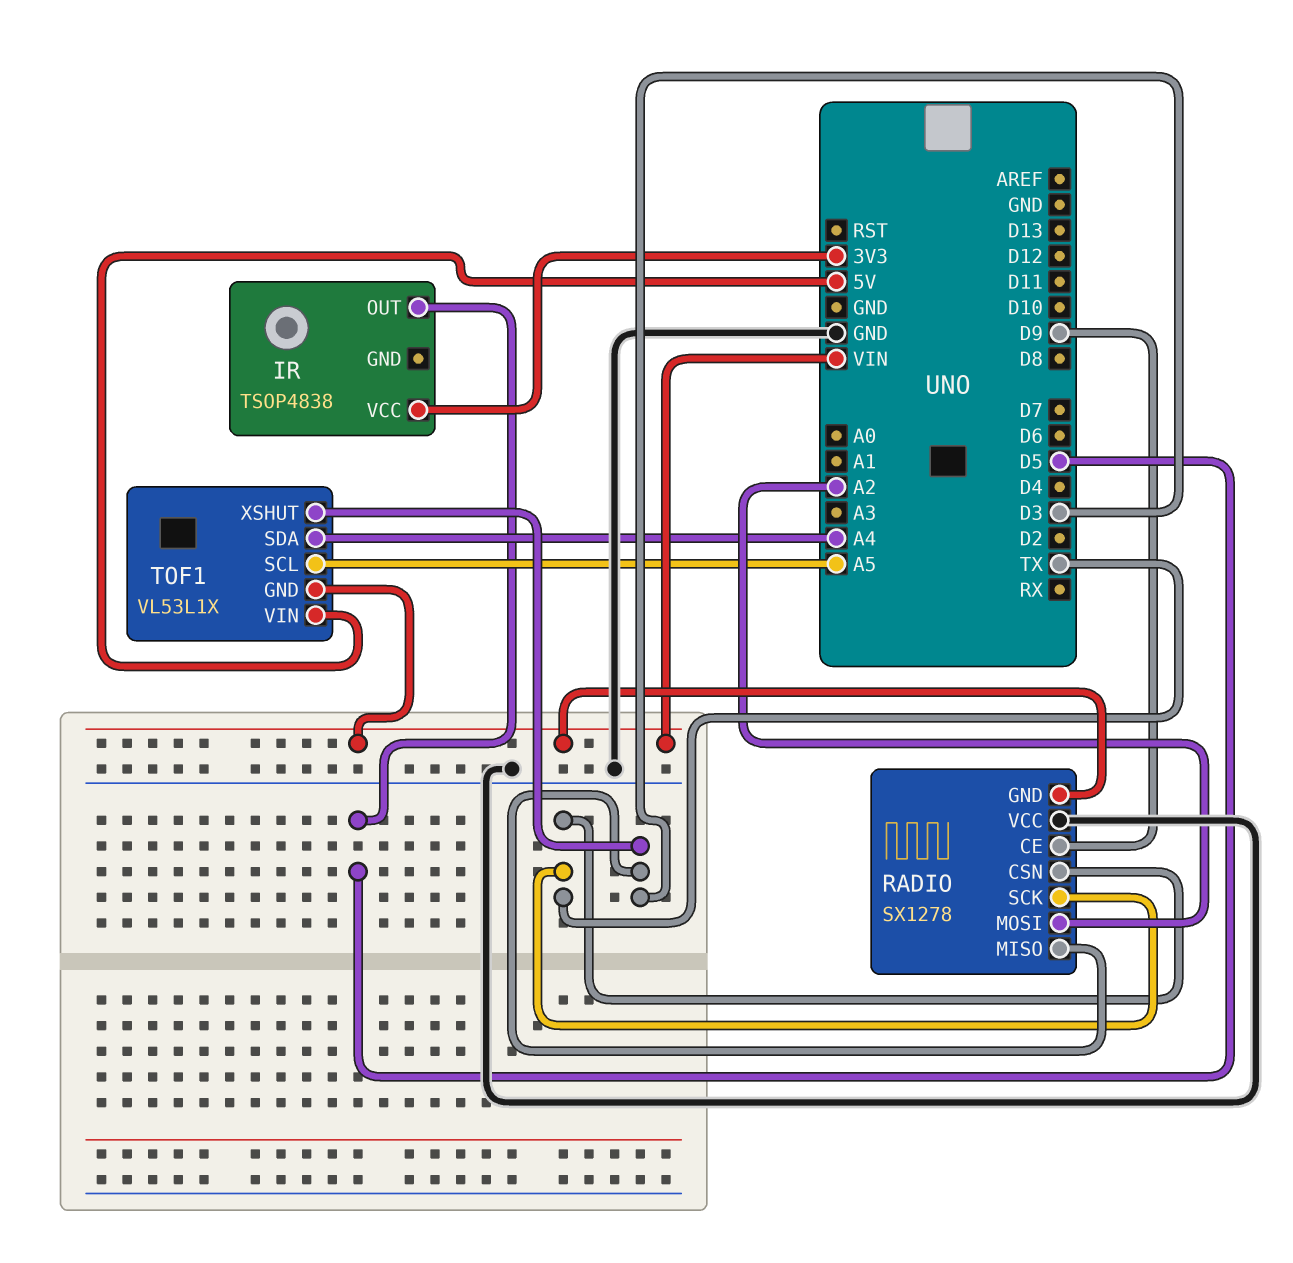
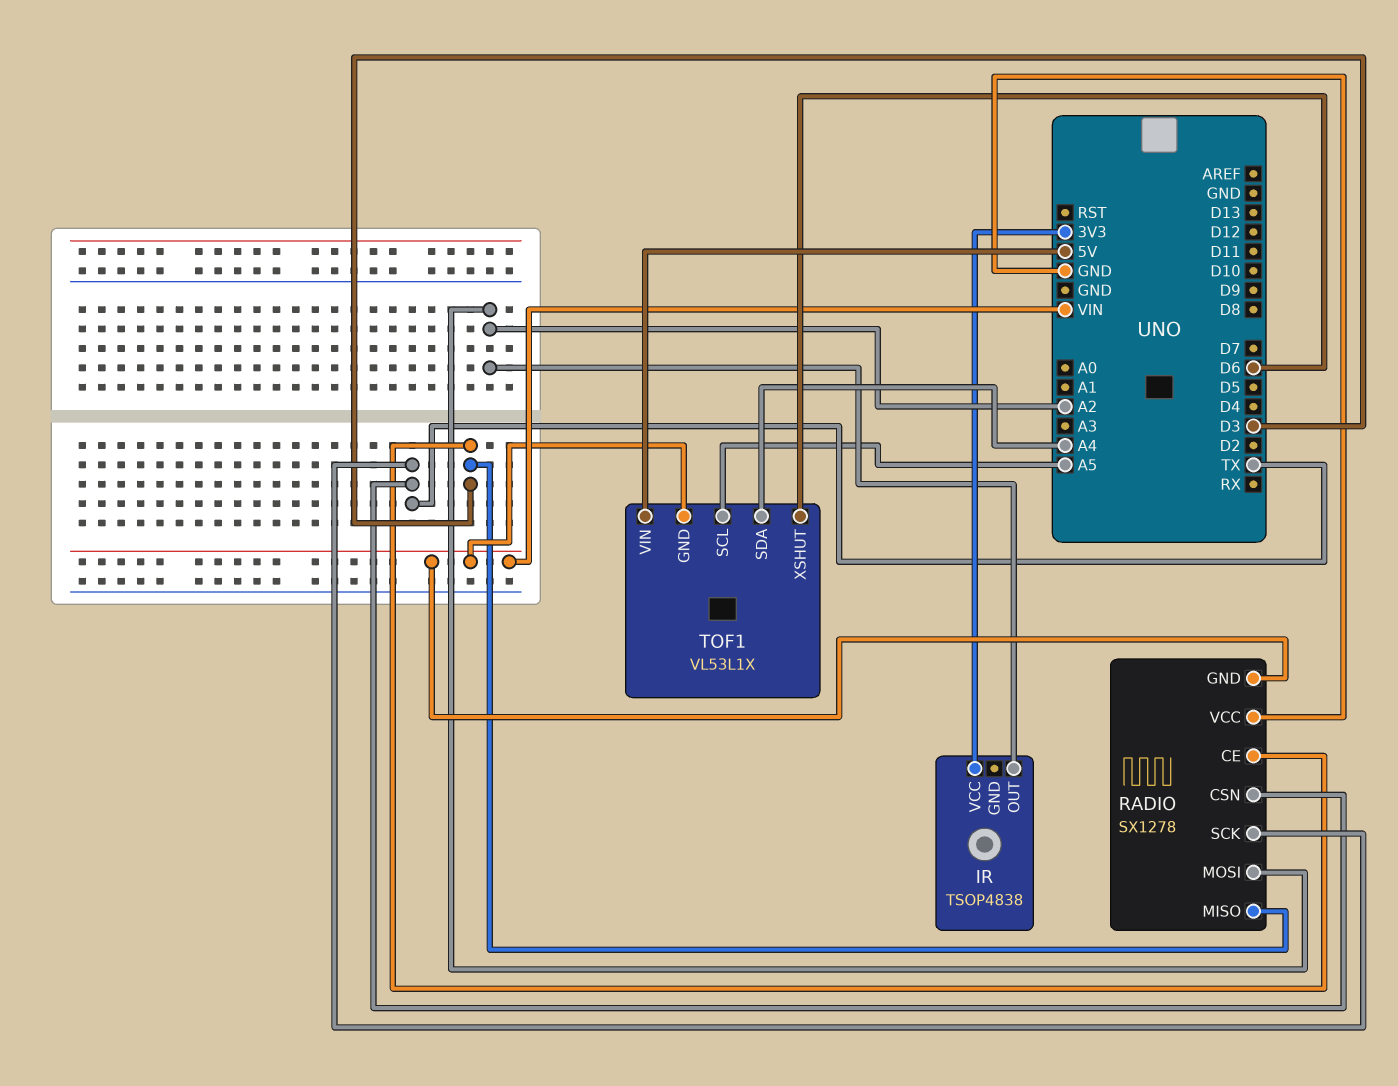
IR pin OUT: D5 -> A2
RADIO pin CE: D9 -> D3
TOF1 pin XSHUT: D3 -> D6

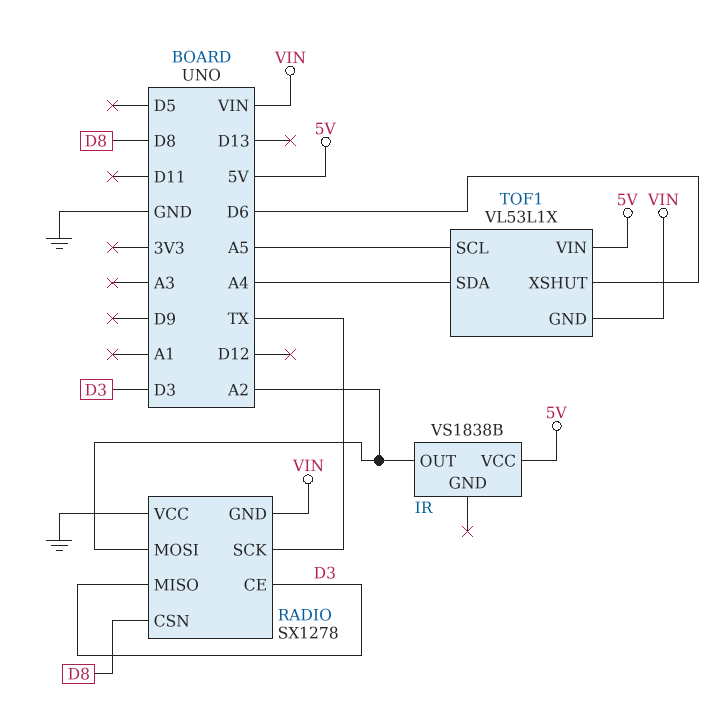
IR: TSOP4838 -> VS1838B
IR pin VCC: 3V3 -> 5V
RADIO pin CSN: TX -> D8

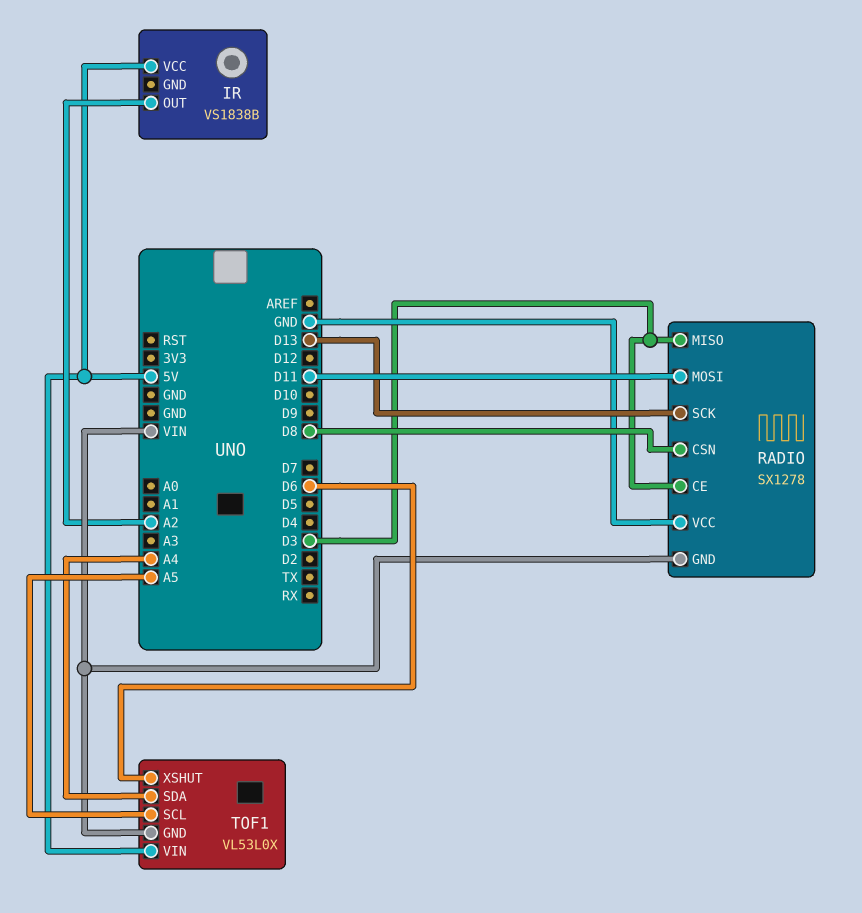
RADIO pin MOSI: A2 -> D11
RADIO pin SCK: TX -> D13
TOF1: VL53L1X -> VL53L0X

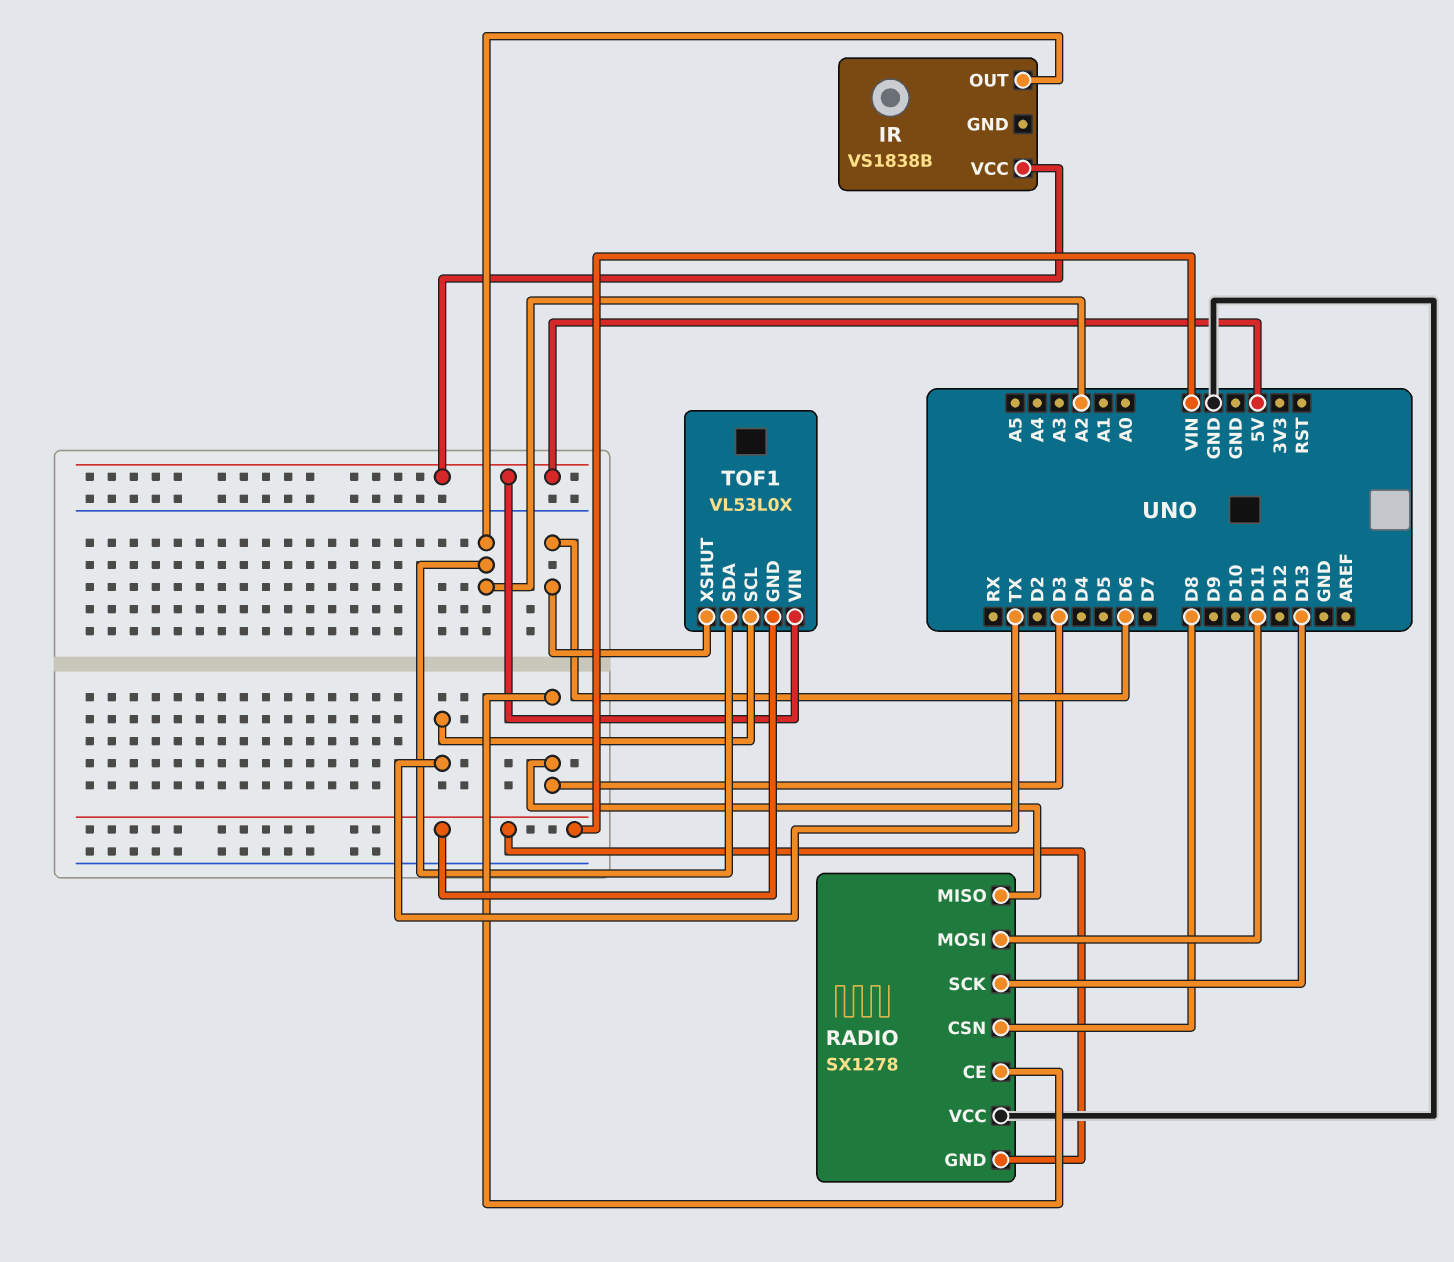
TOF1 pin SCL: A5 -> TX
TOF1 pin SDA: A4 -> A2

